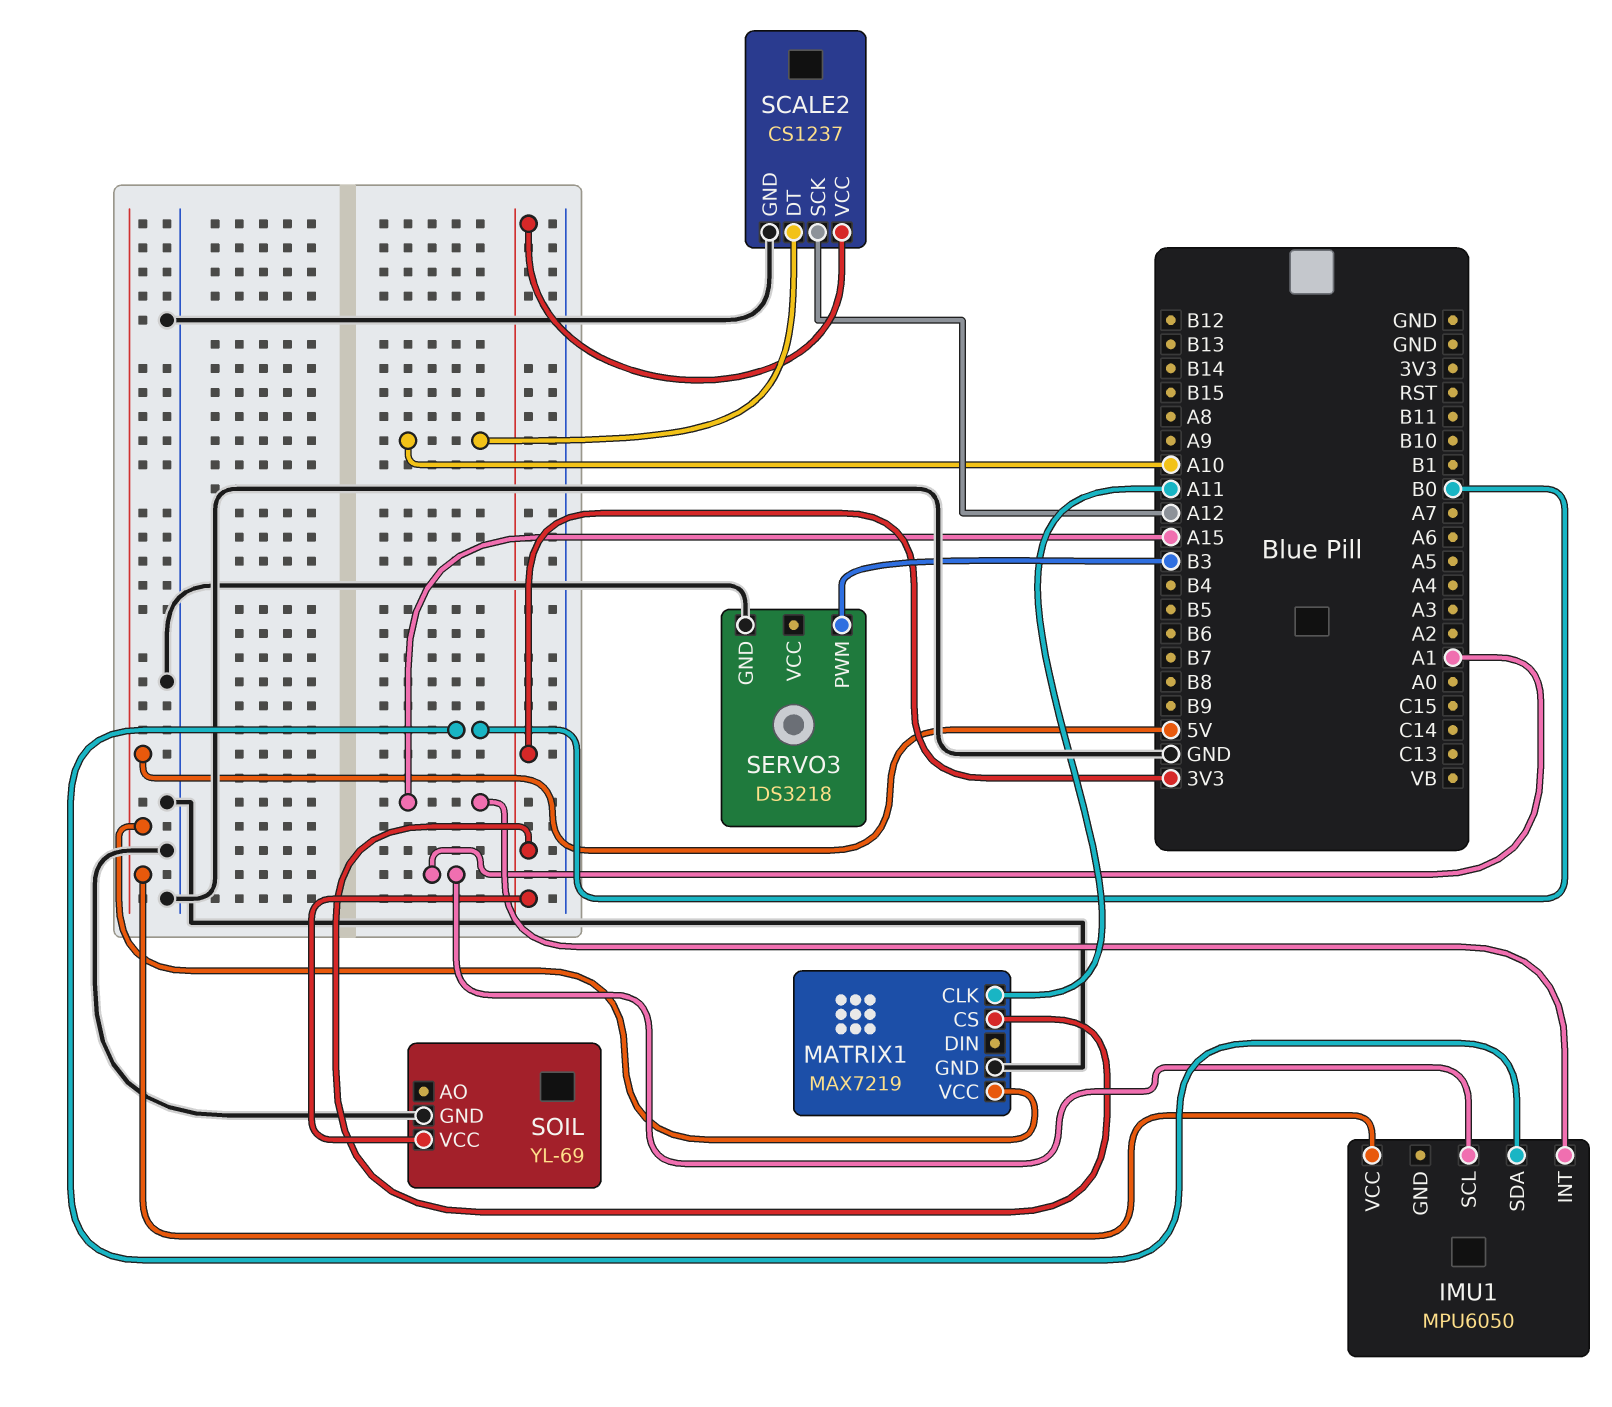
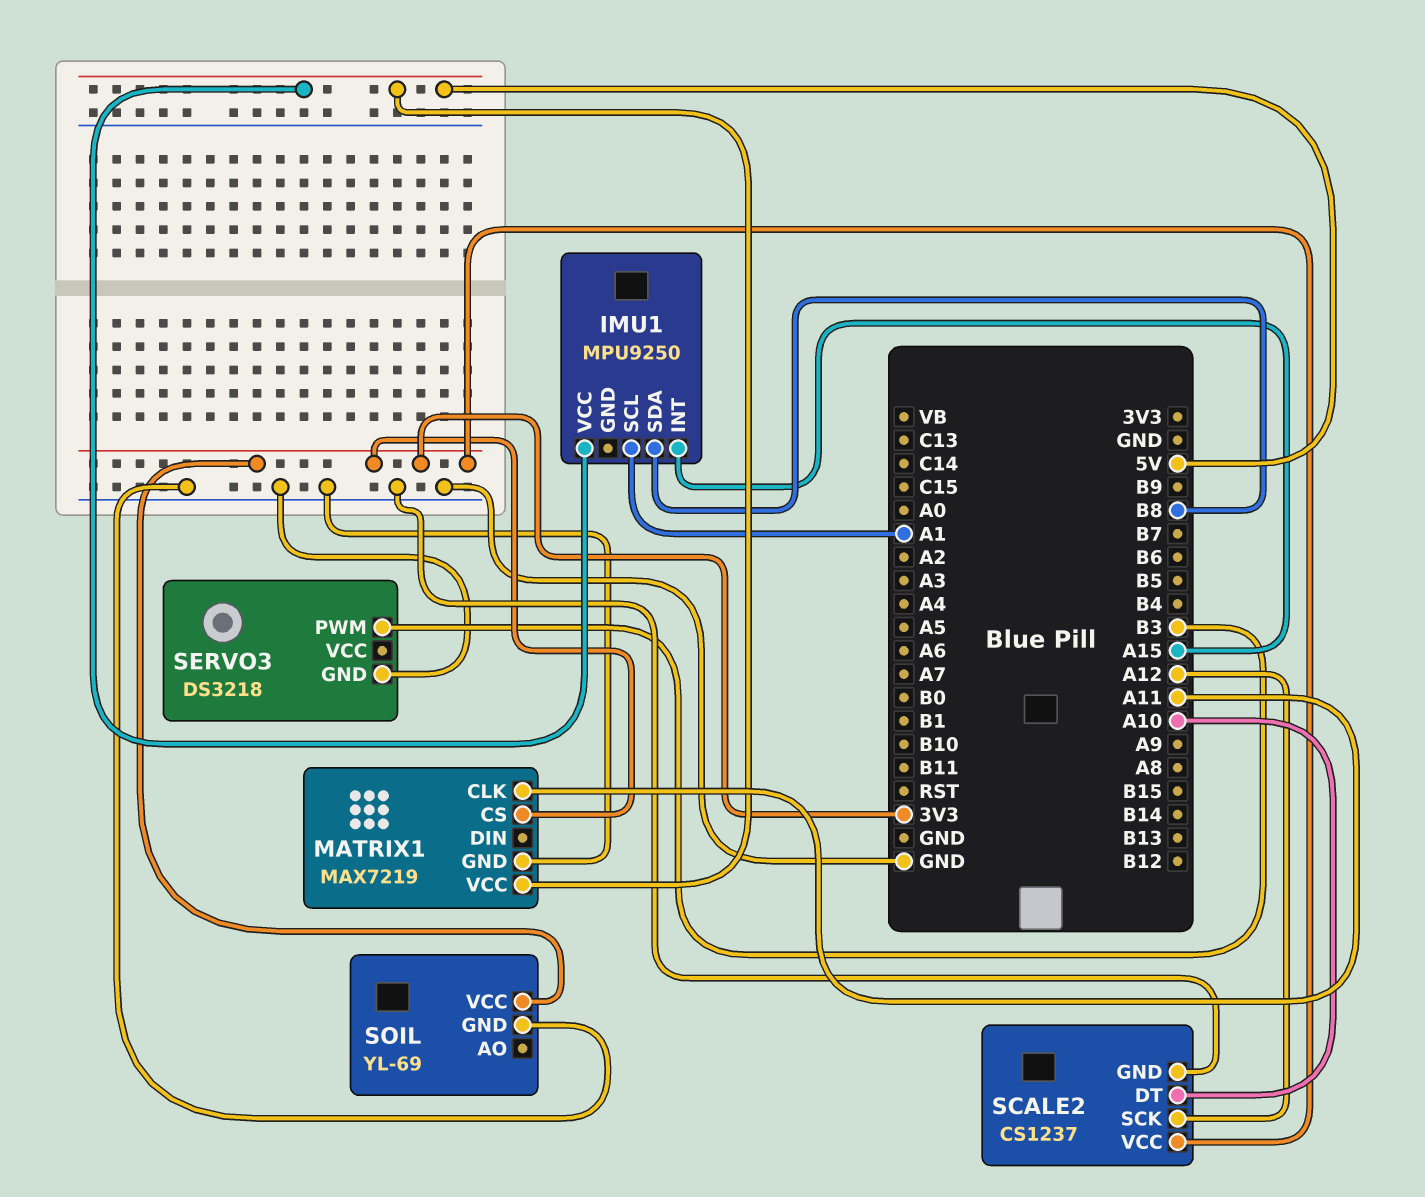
IMU1: MPU6050 -> MPU9250
IMU1 pin SDA: B0 -> B8

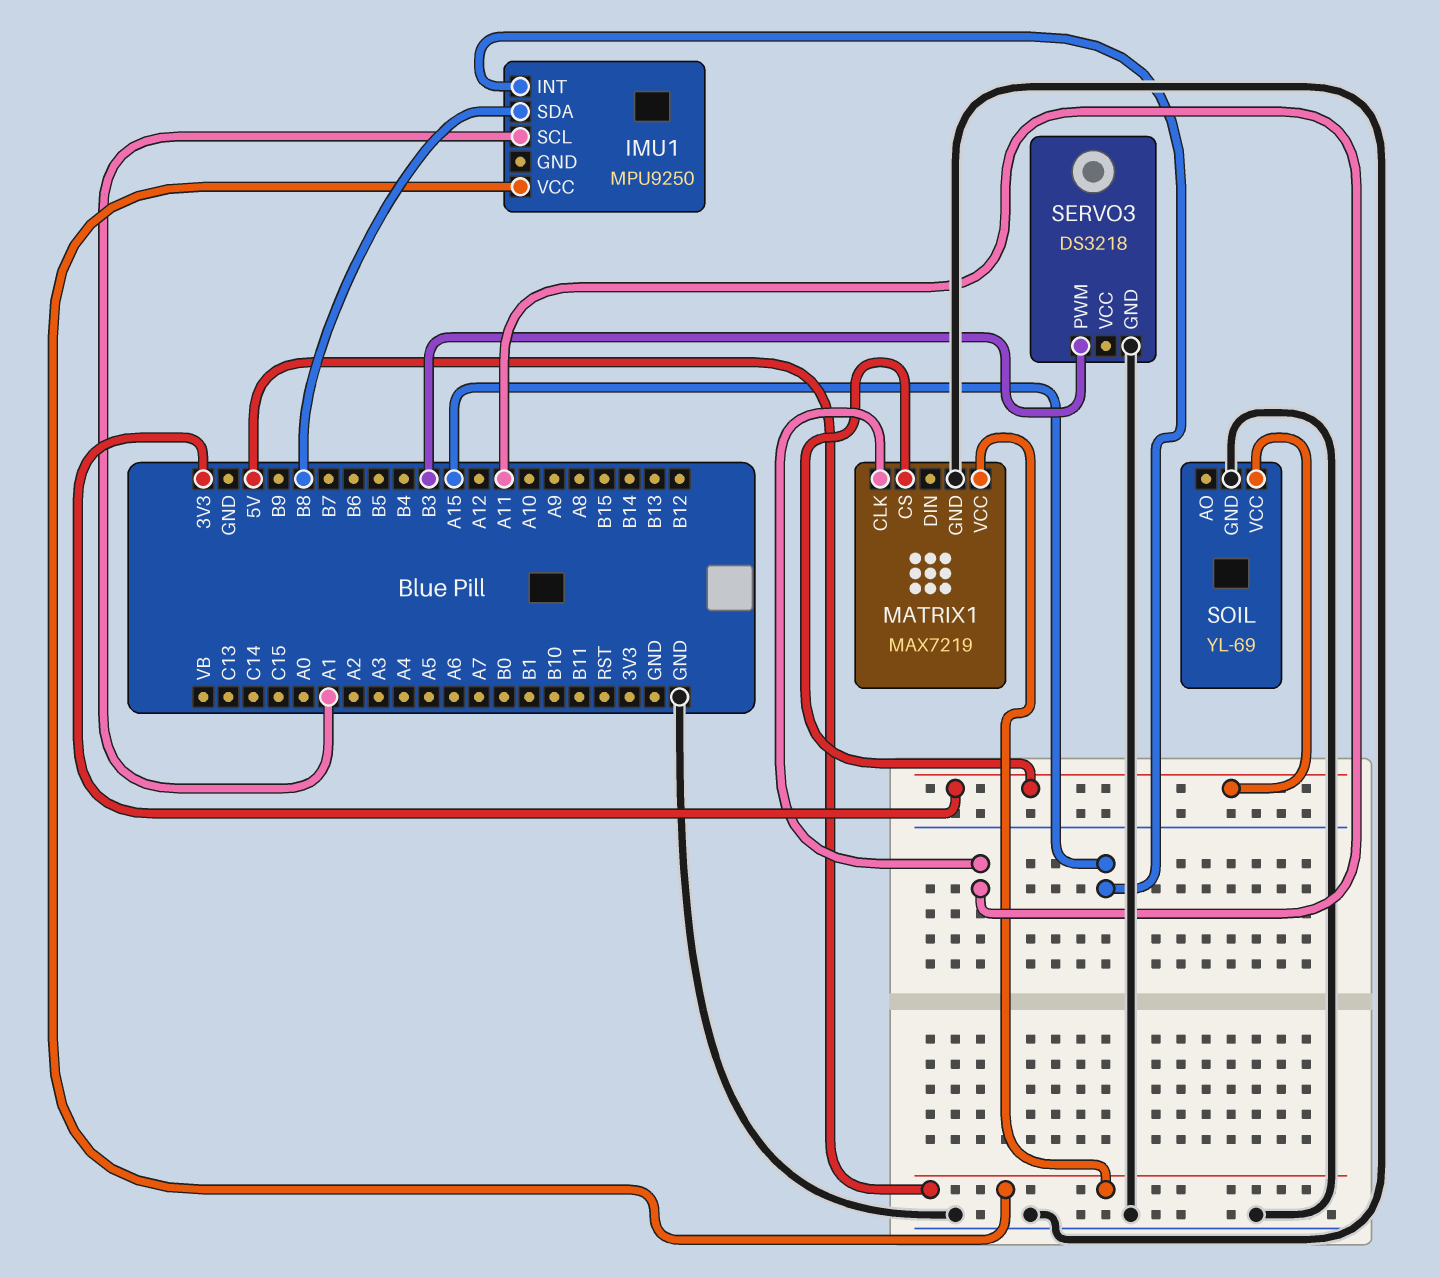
SCALE2: CS1237 -> none
SCALE2 pin DT: A10 -> none
SCALE2 pin GND: GND -> none
SCALE2 pin SCK: A12 -> none
SCALE2 pin VCC: 3V3 -> none

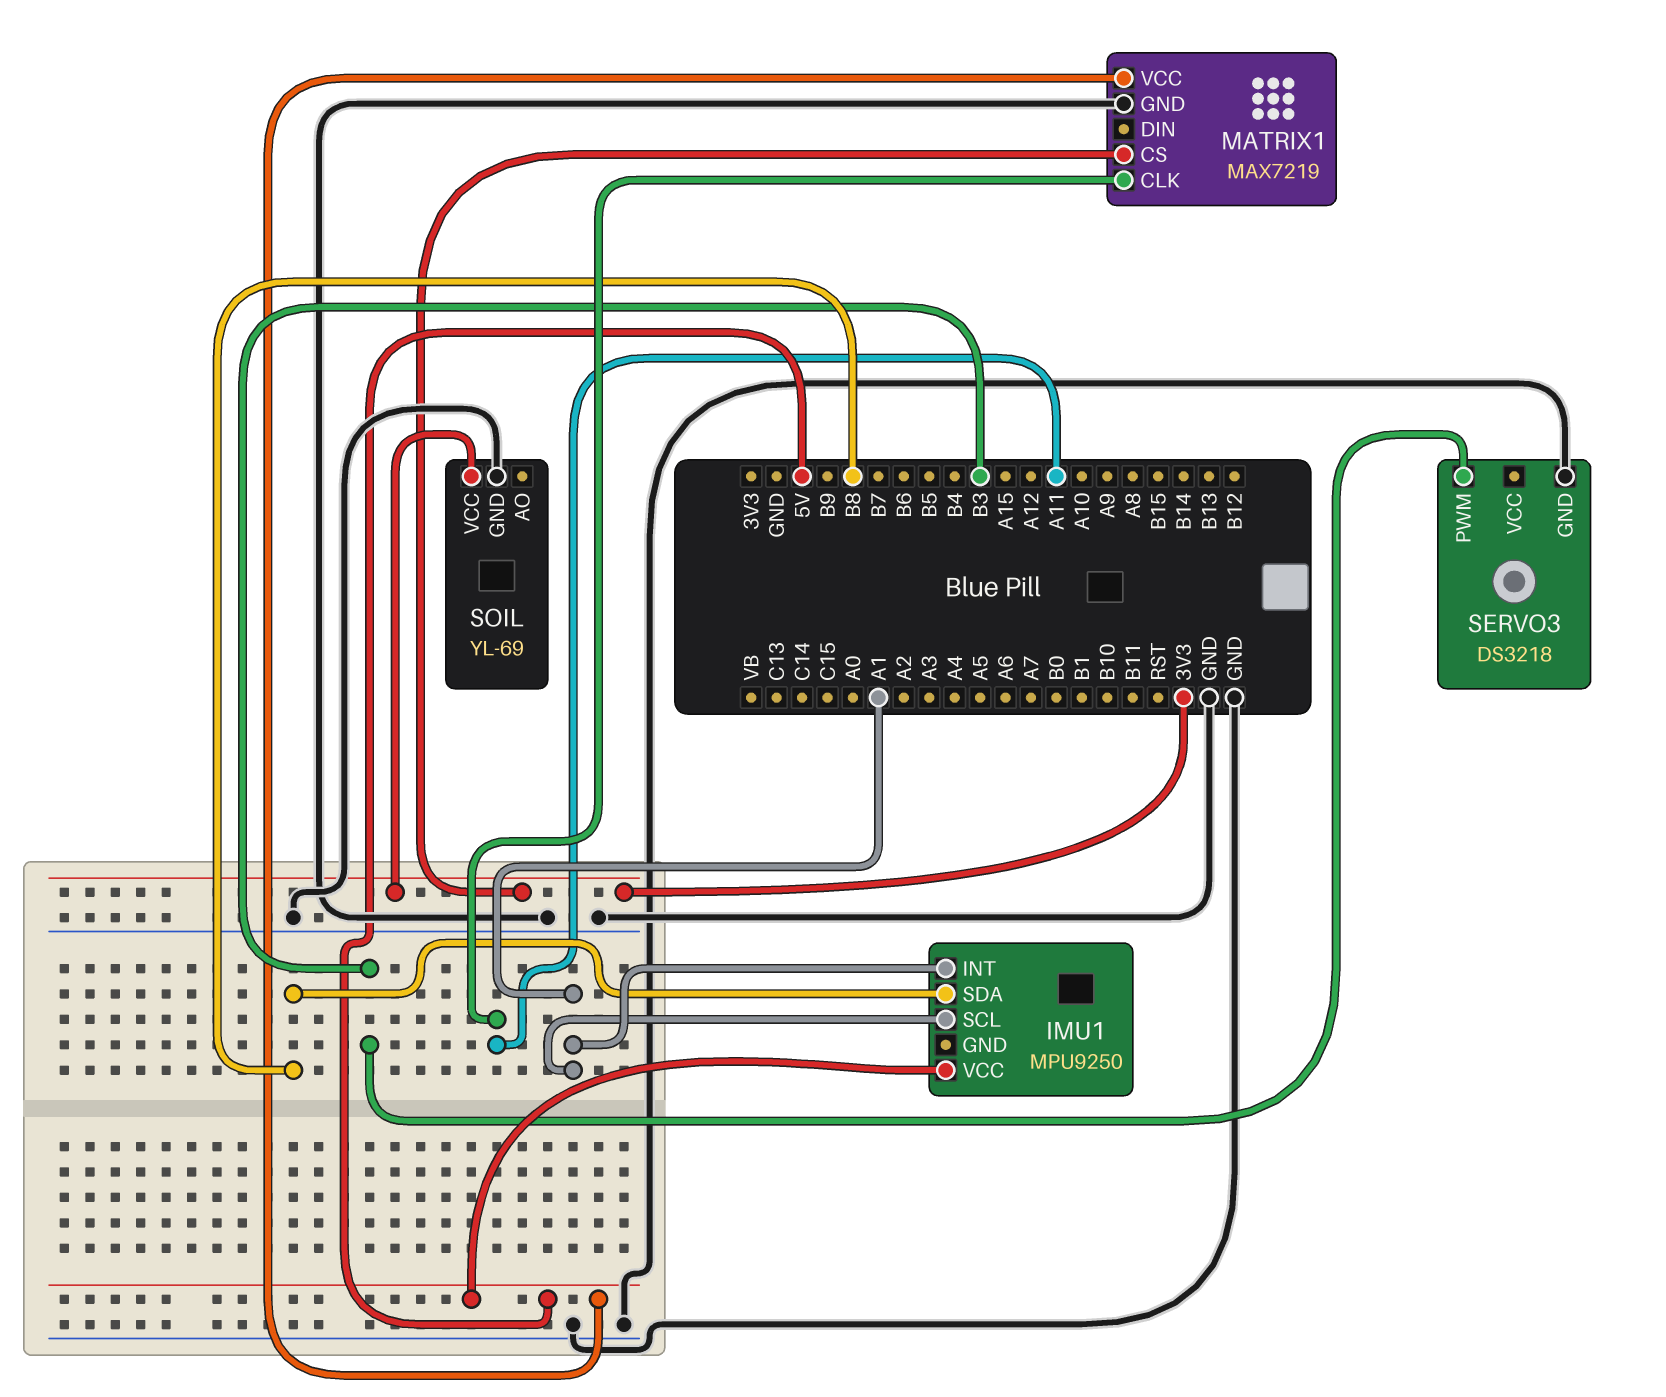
IMU1 pin INT: A15 -> A1

